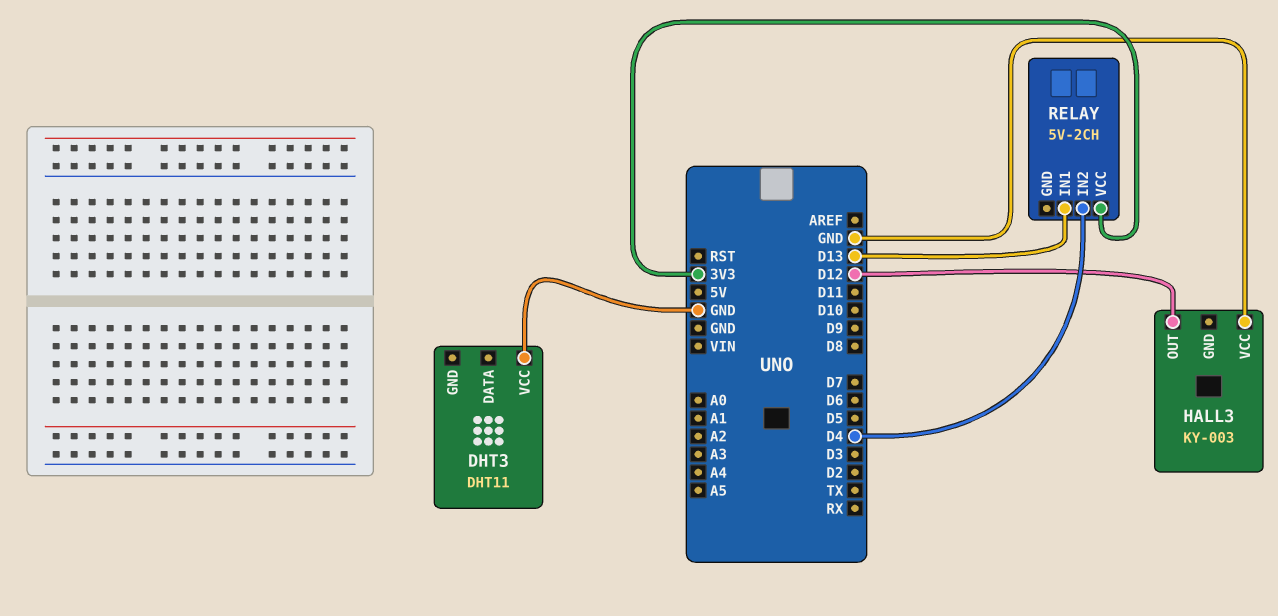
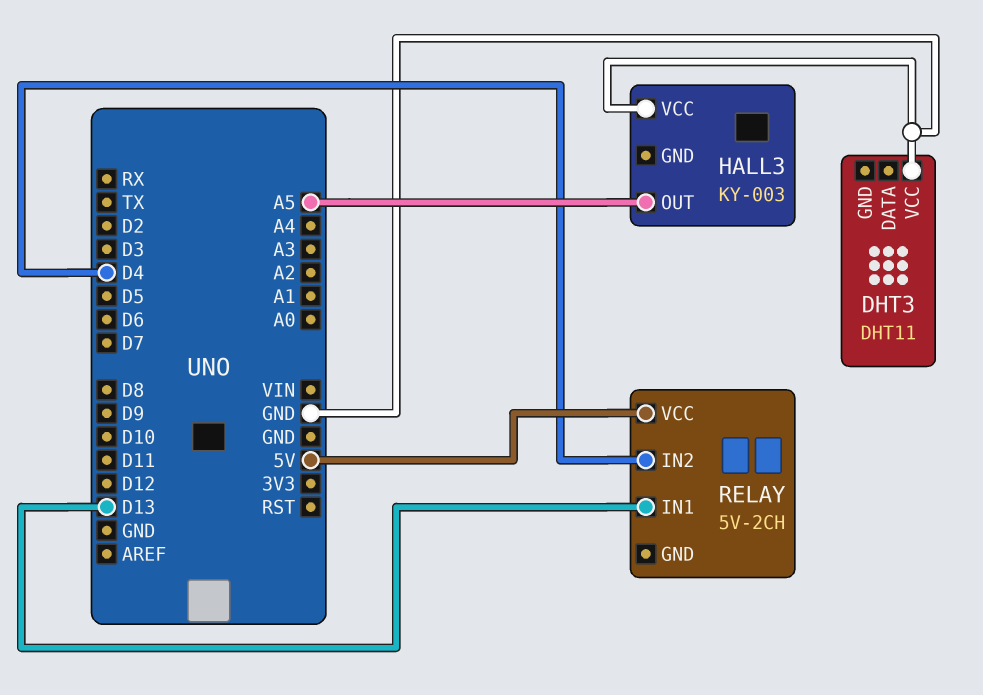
HALL3 pin OUT: D12 -> A5
RELAY pin VCC: 3V3 -> 5V

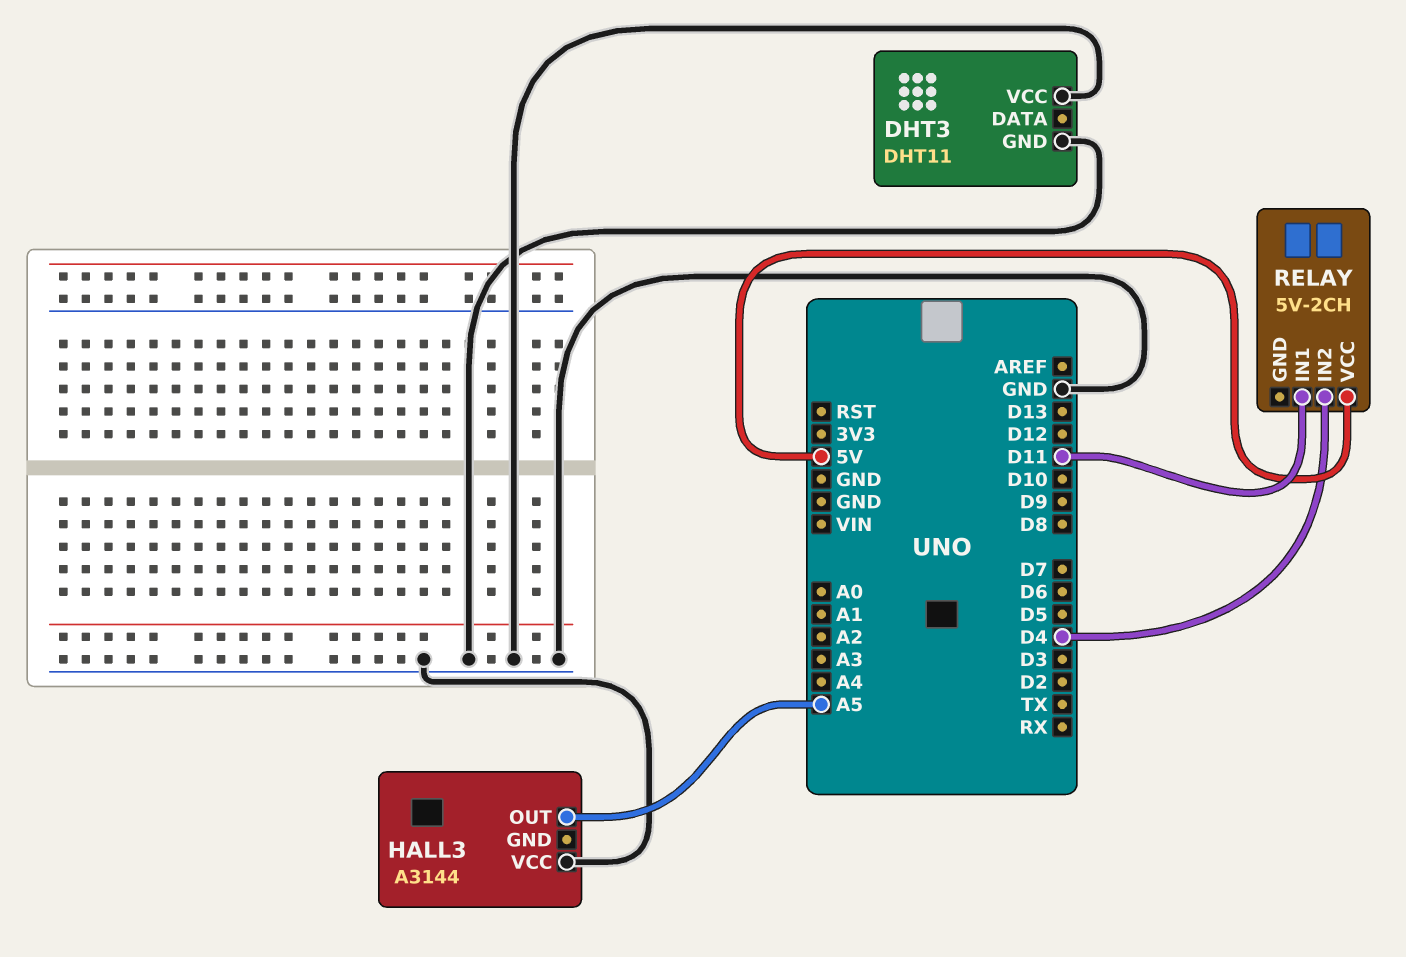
DHT3 pin GND: none -> GND
HALL3: KY-003 -> A3144
RELAY pin IN1: D13 -> D11

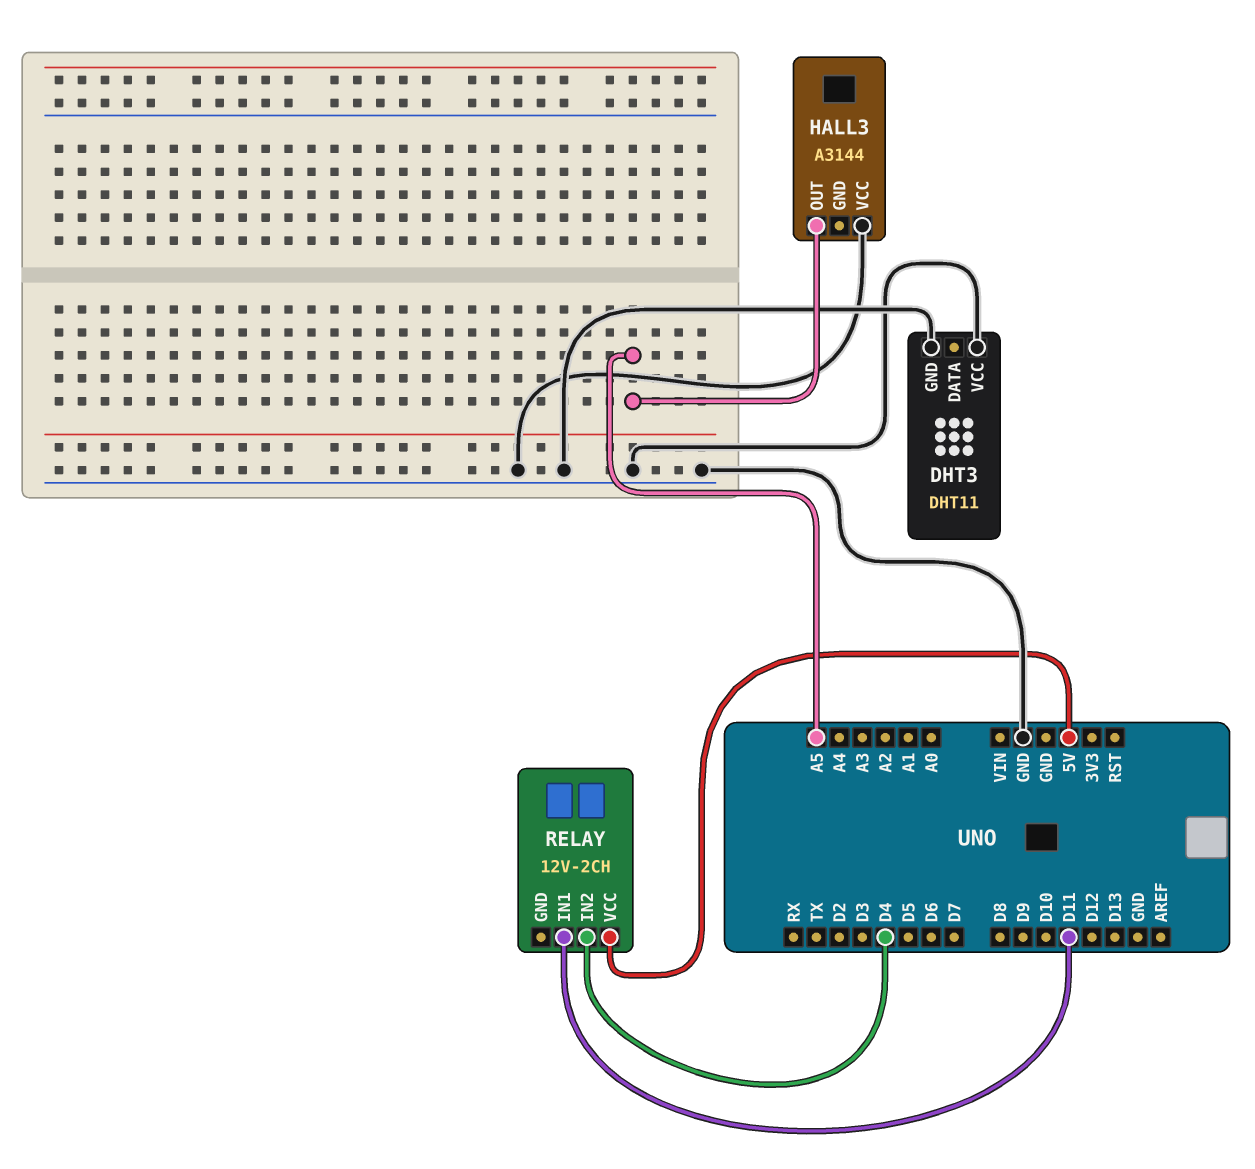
RELAY: 5V-2CH -> 12V-2CH

